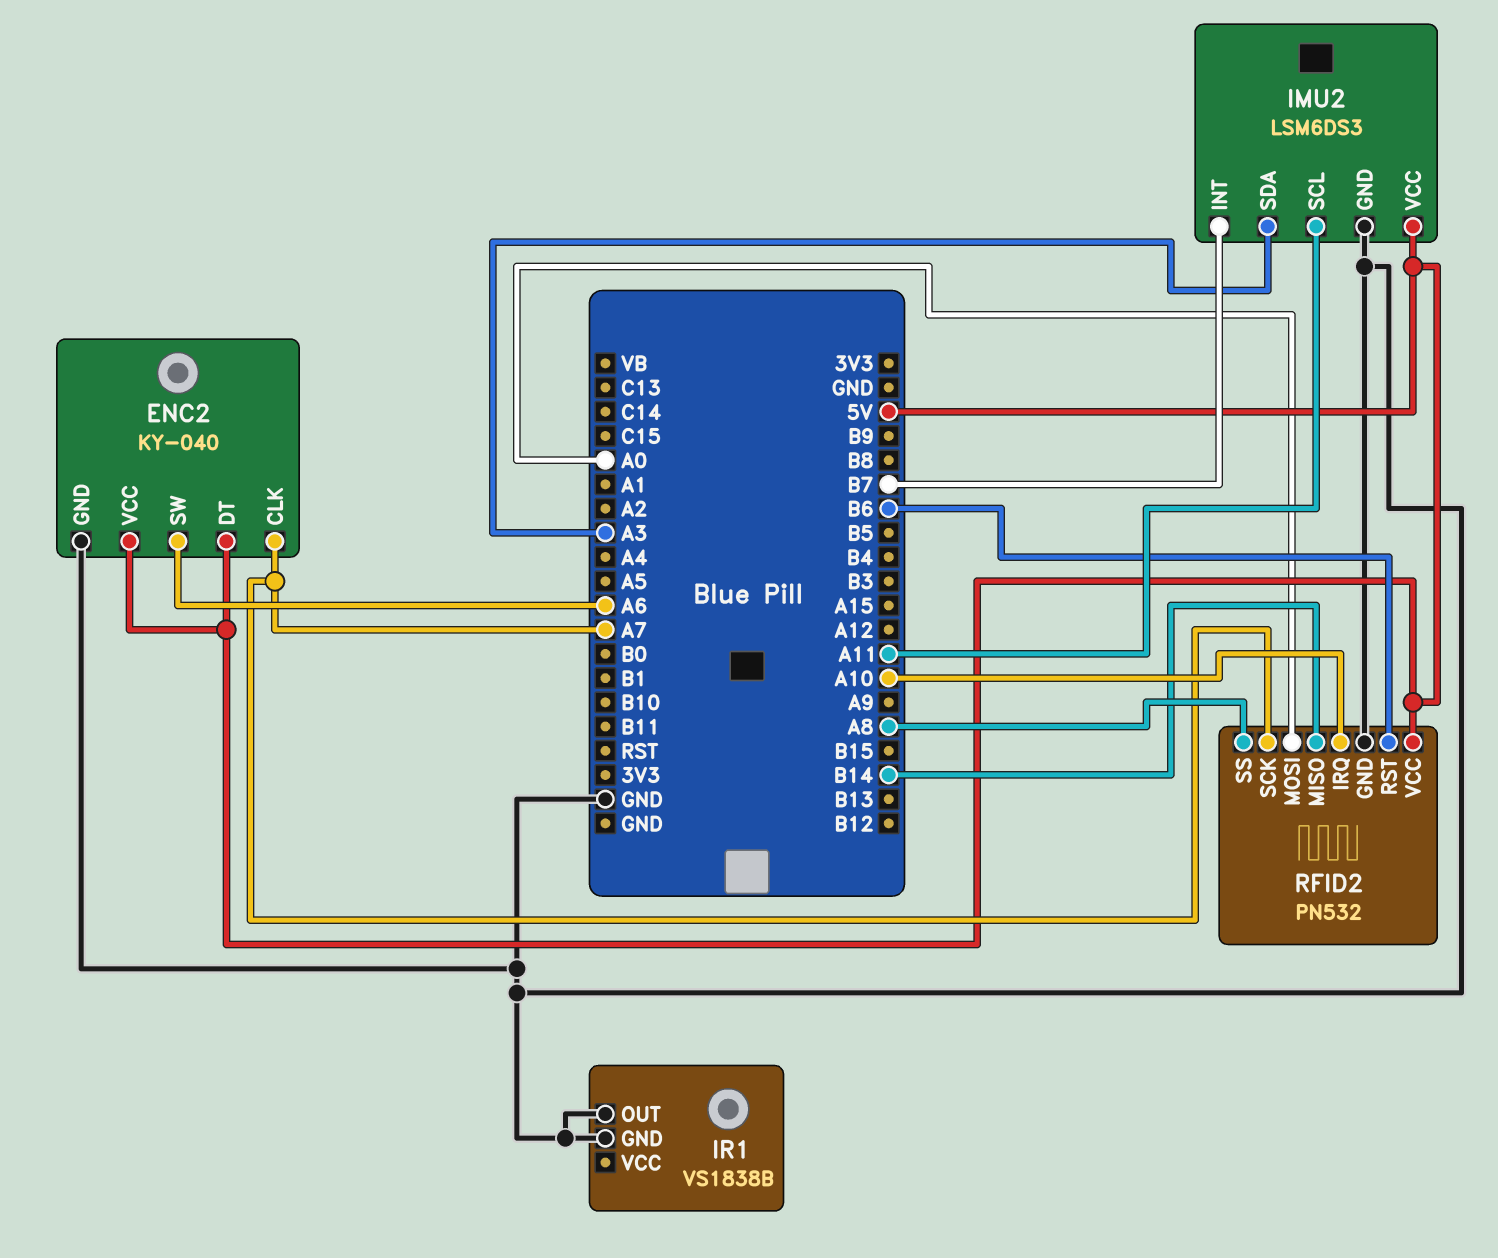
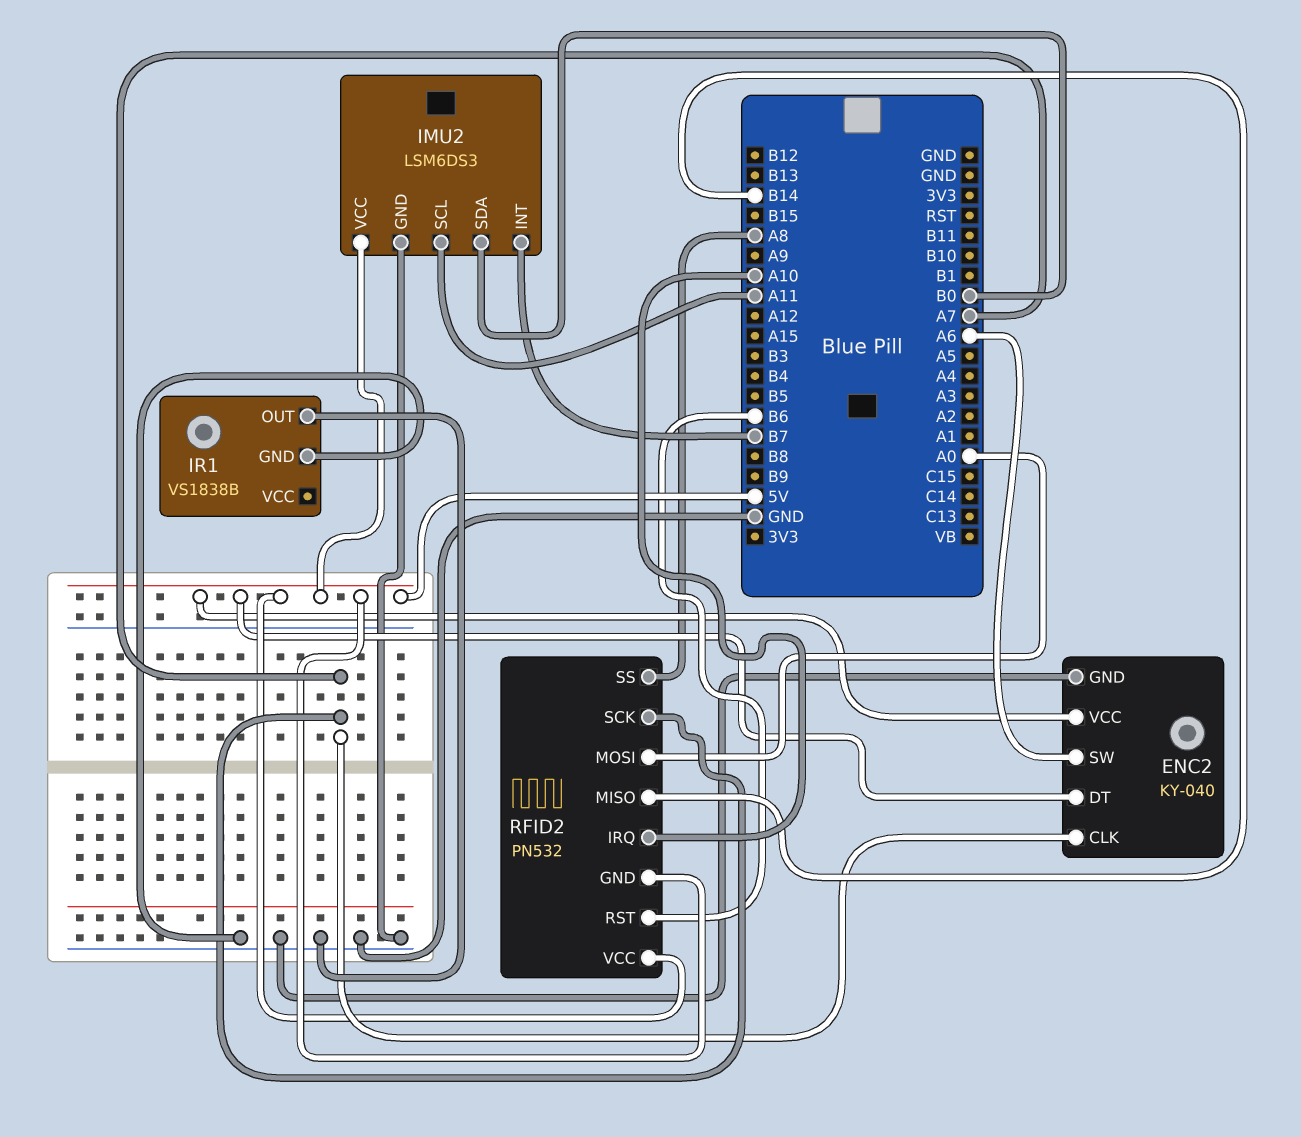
IMU2 pin SDA: A3 -> B0
RFID2 pin GND: GND -> 5V

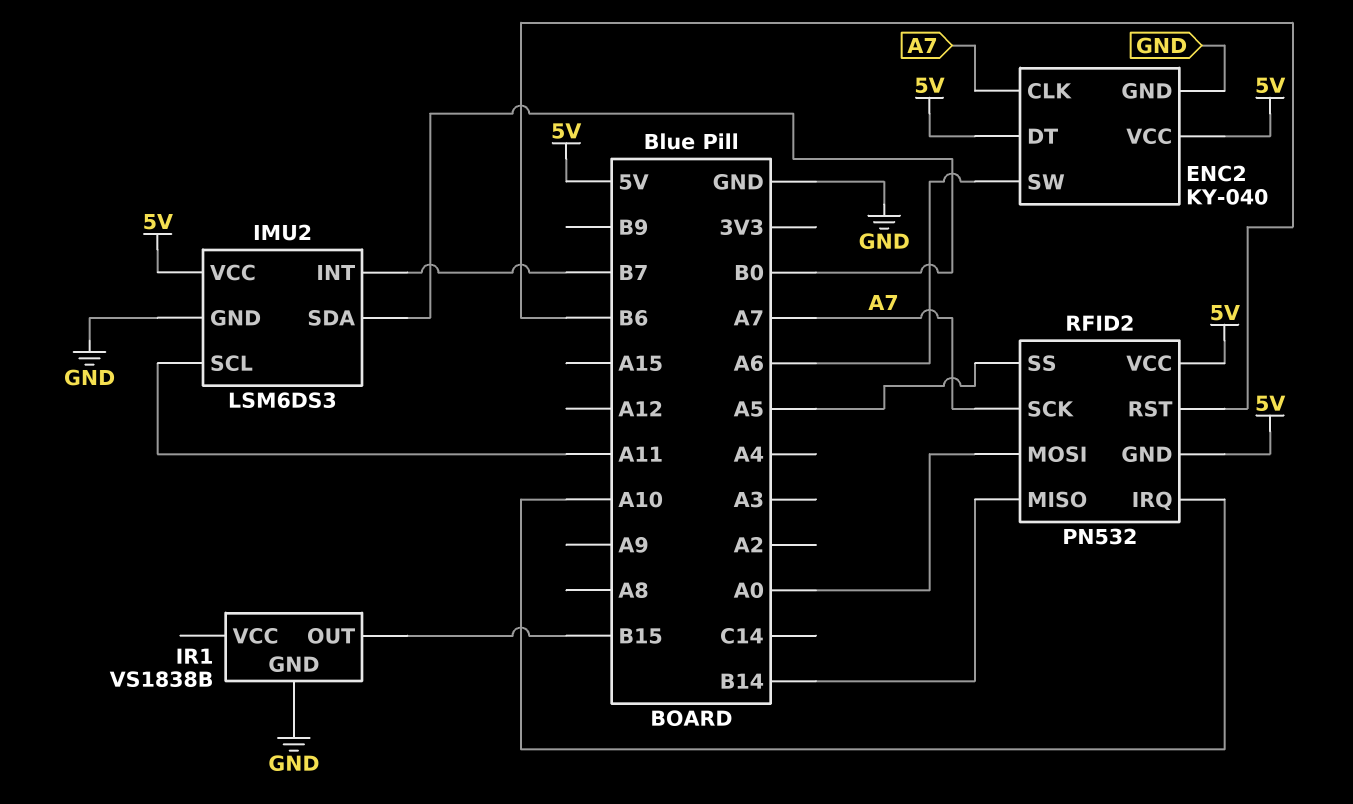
IR1 pin OUT: GND -> B15
RFID2 pin SS: A8 -> A5

